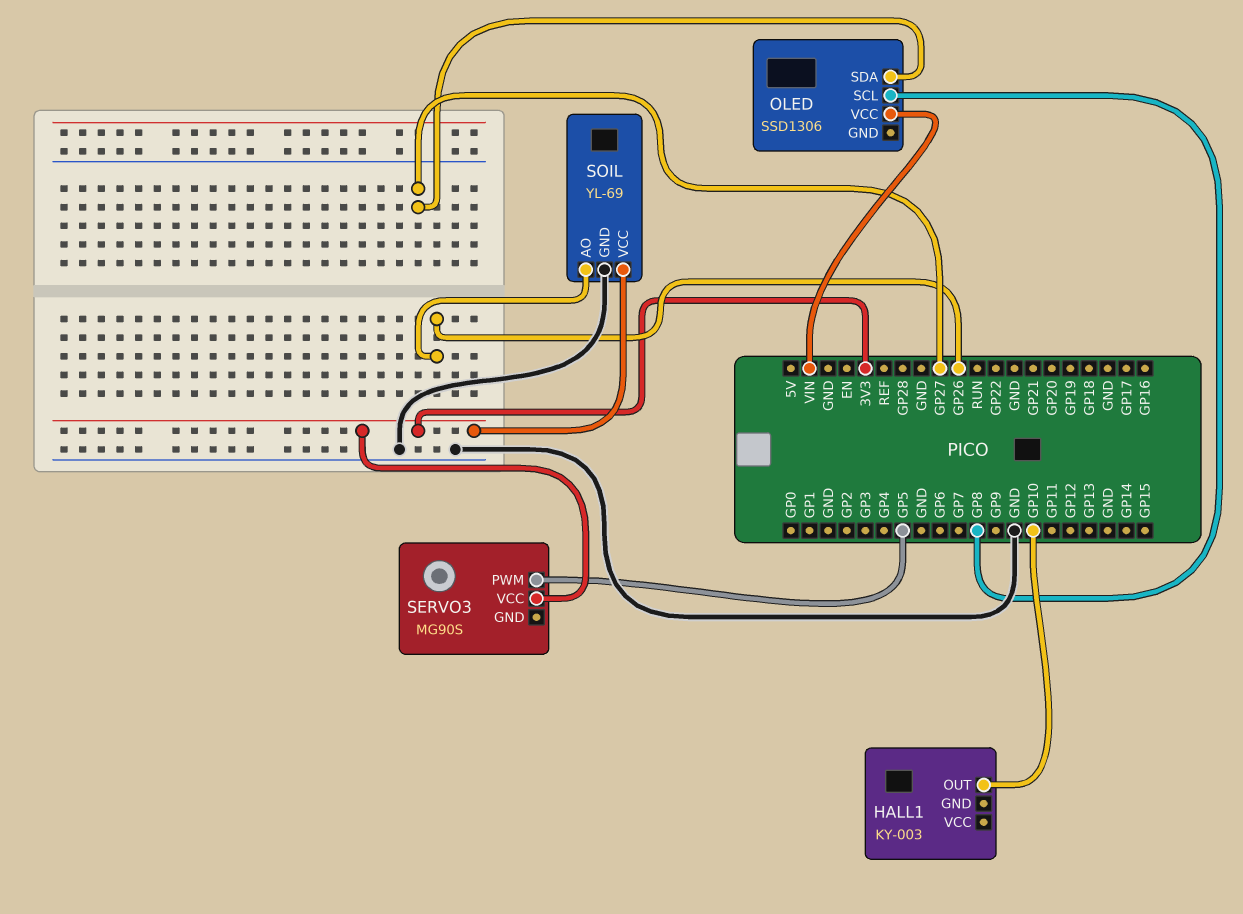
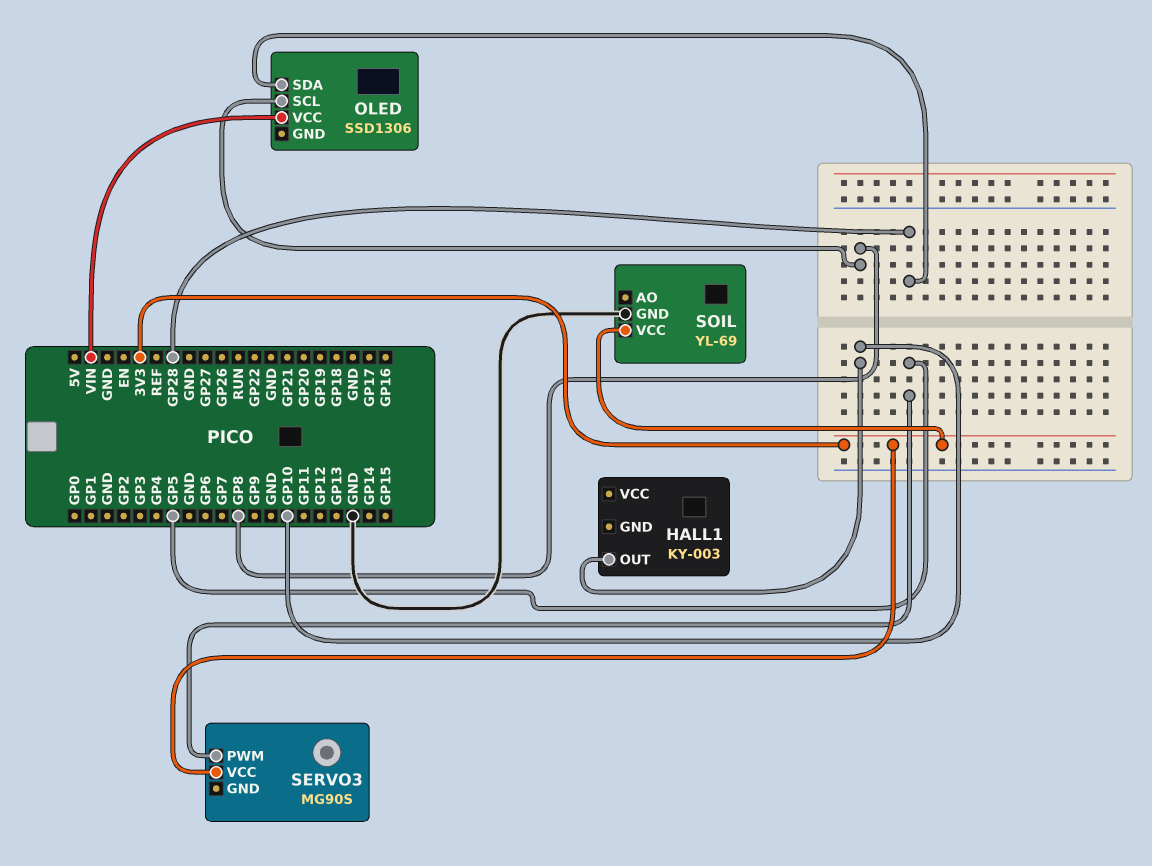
OLED pin SDA: GP27 -> GP28
SOIL pin AO: GP26 -> none

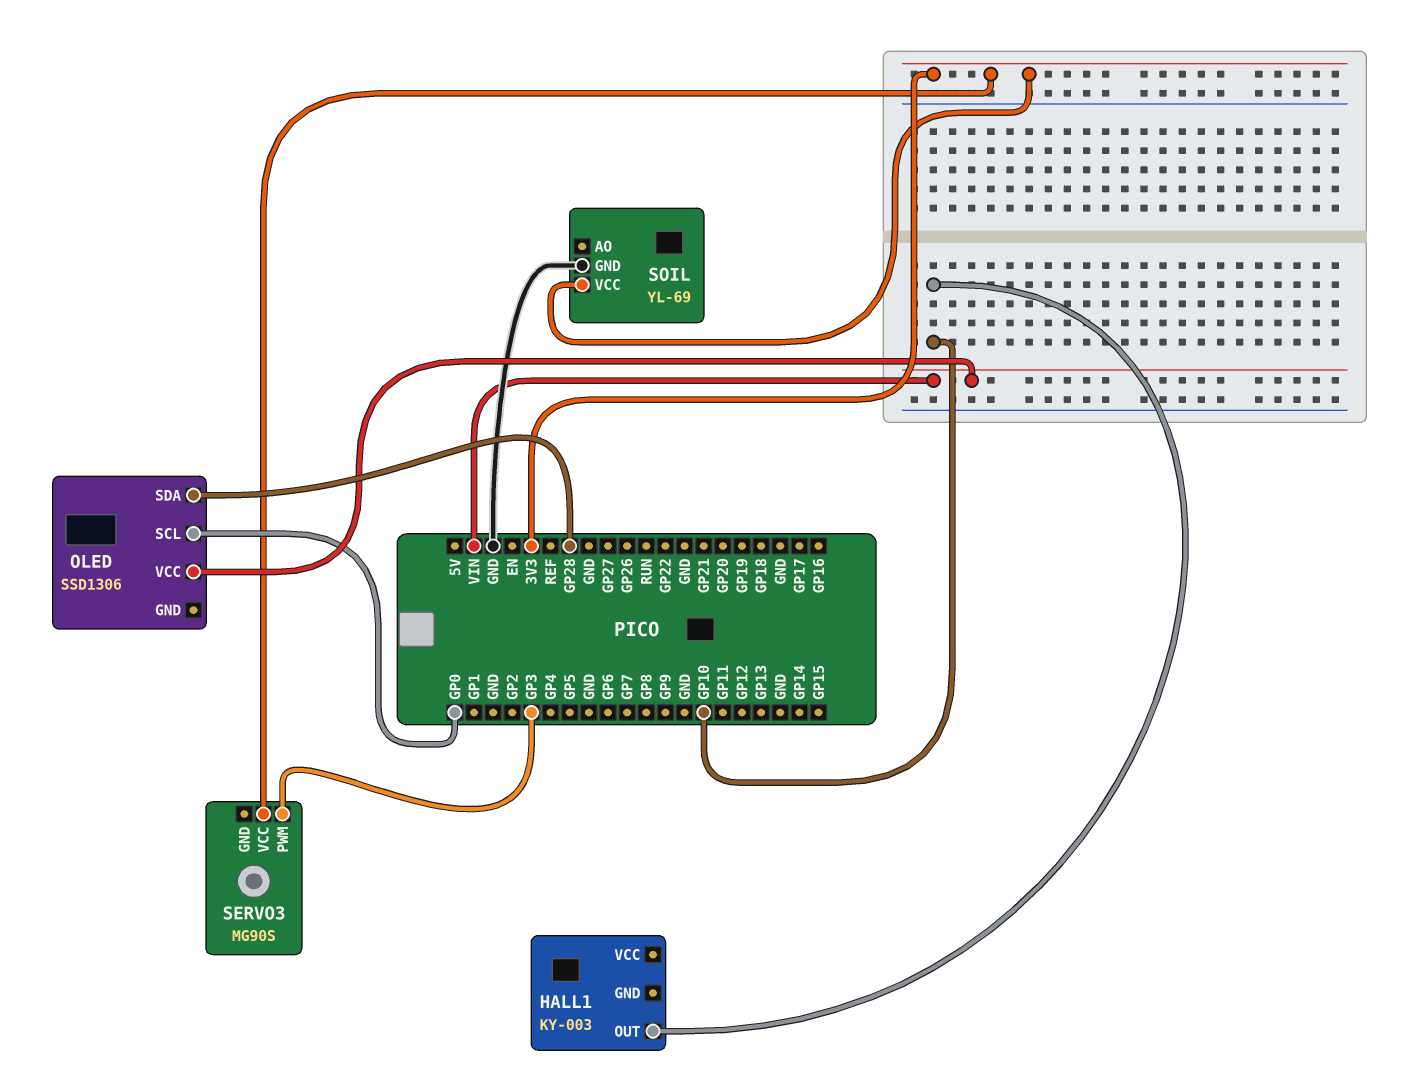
OLED pin SCL: GP8 -> GP0
SERVO3 pin PWM: GP5 -> GP3

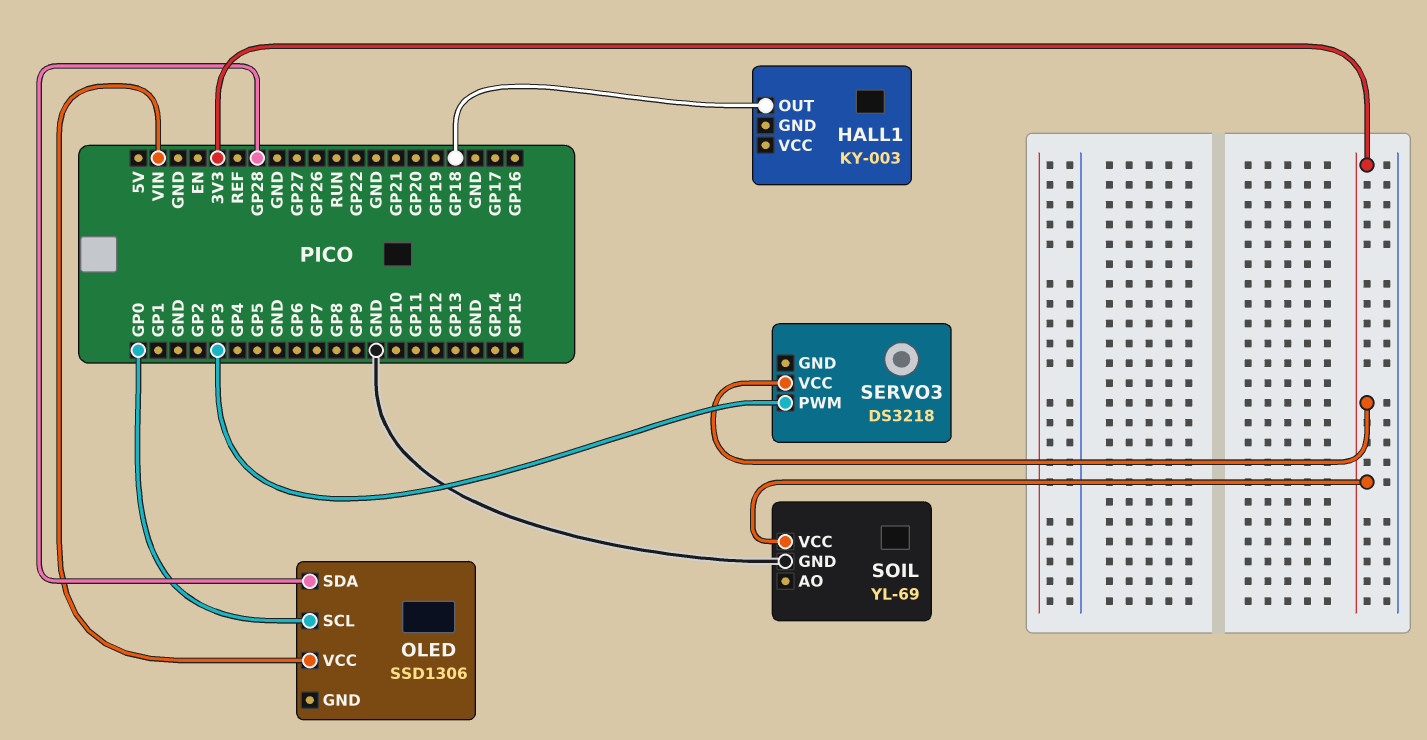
HALL1 pin OUT: GP10 -> GP18
SERVO3: MG90S -> DS3218

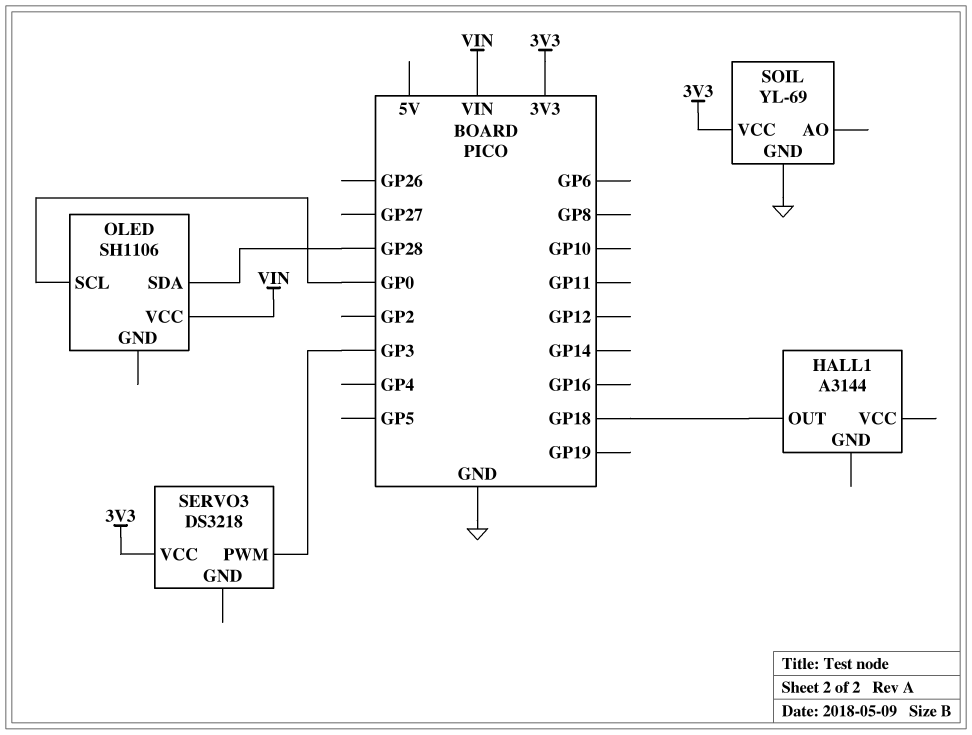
HALL1: KY-003 -> A3144
OLED: SSD1306 -> SH1106

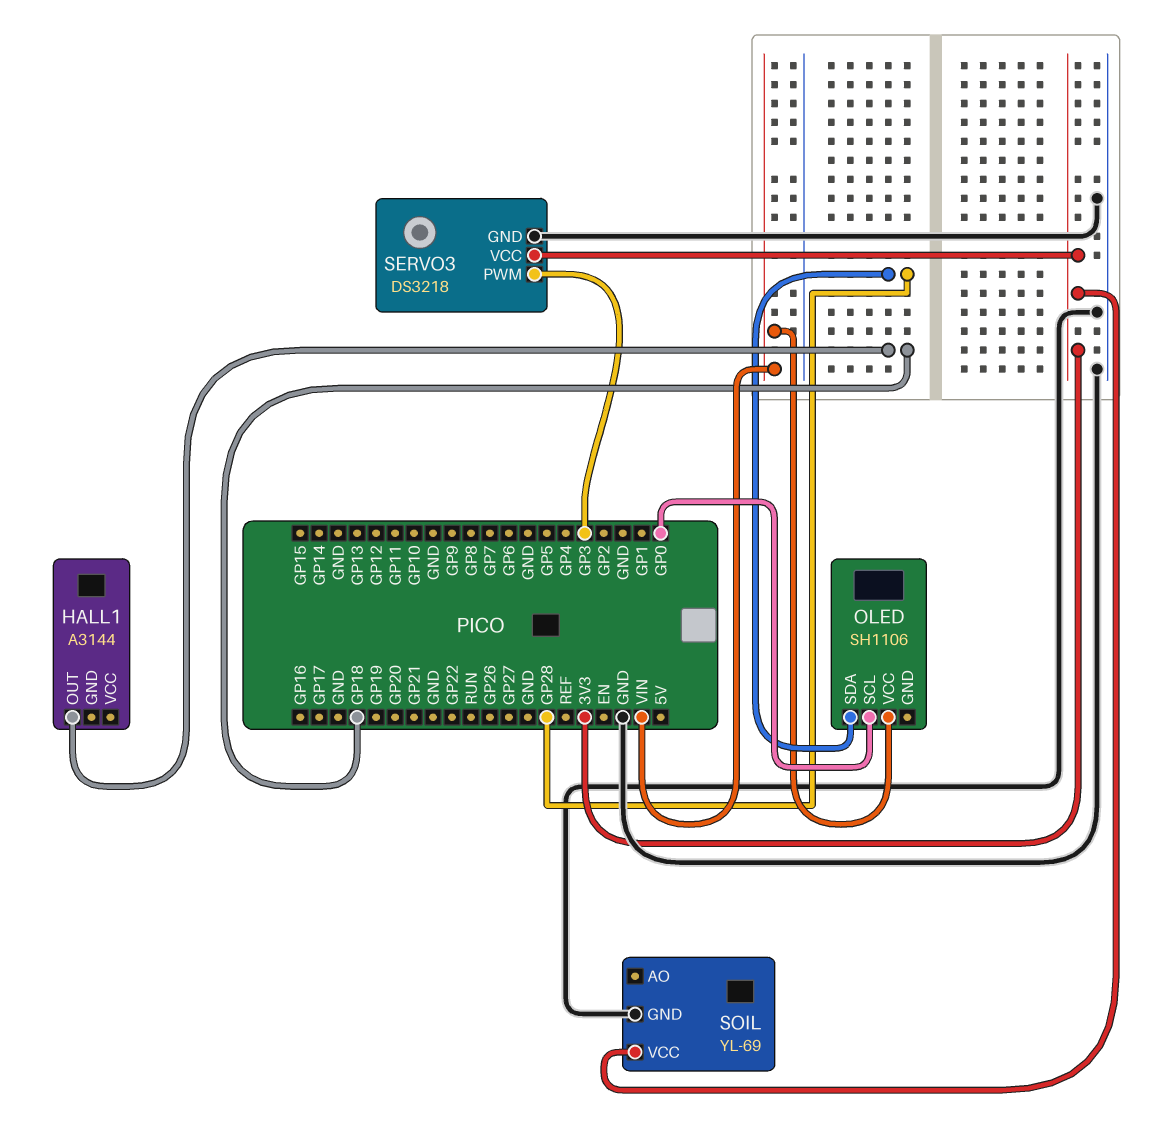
SERVO3 pin GND: none -> GND

